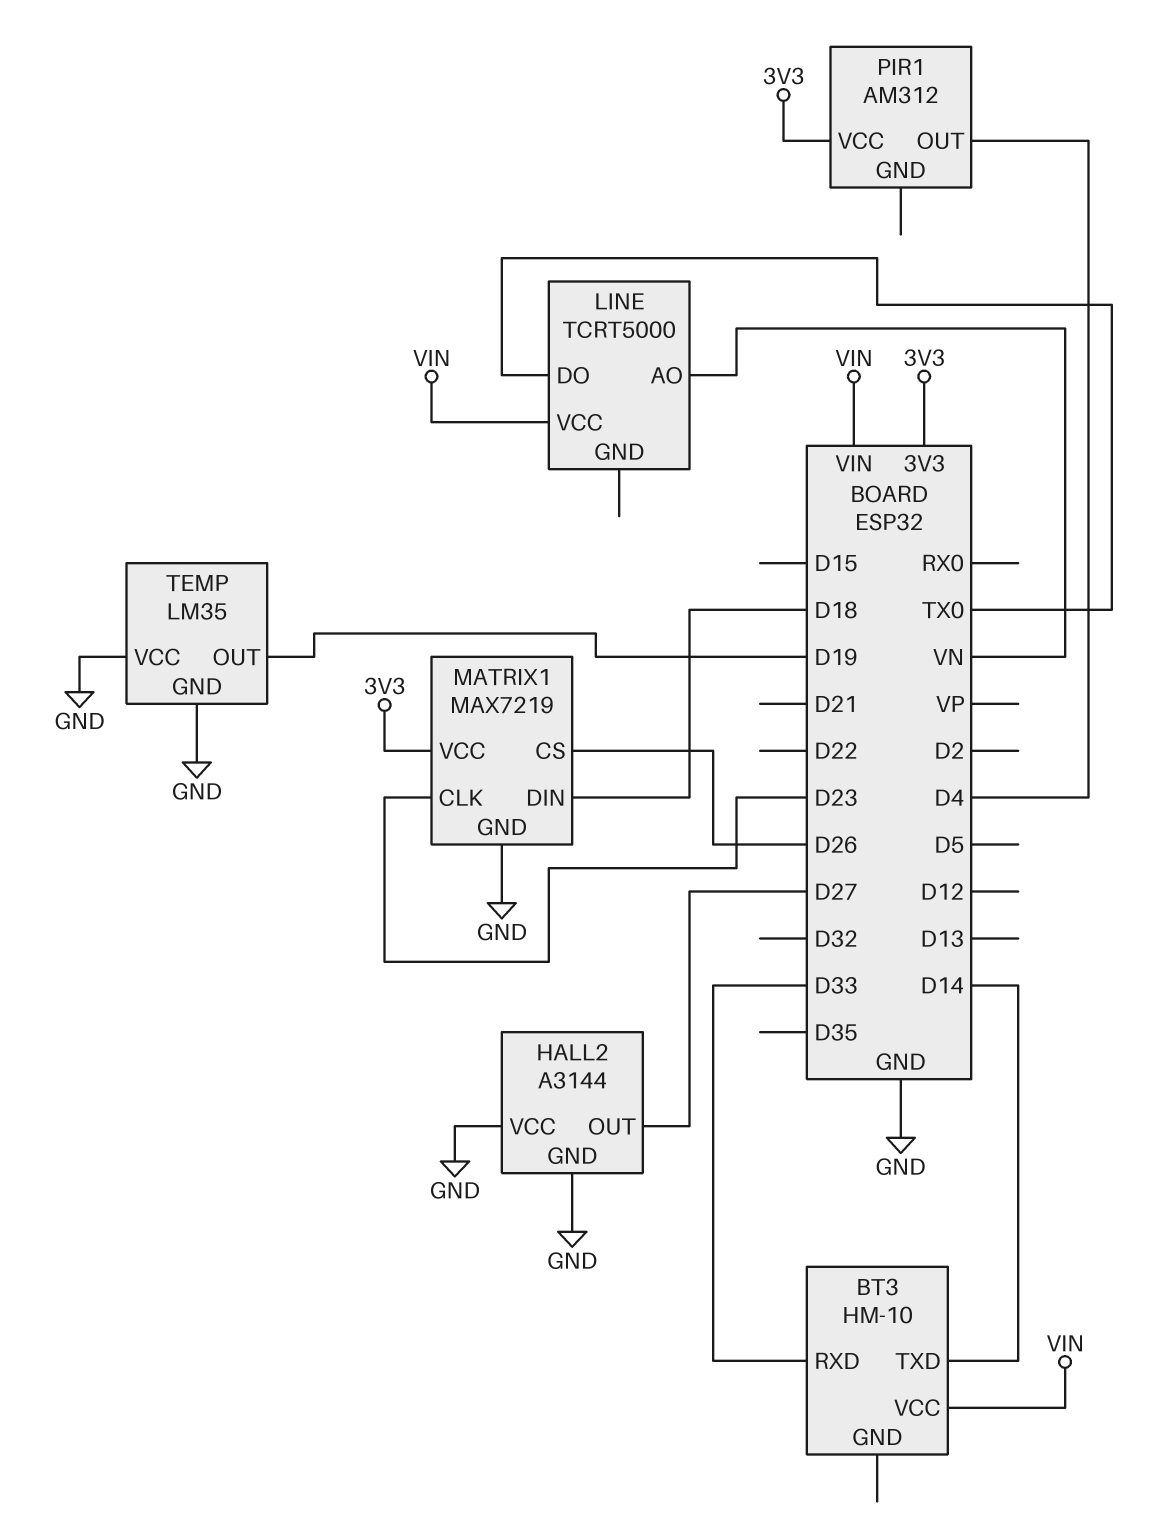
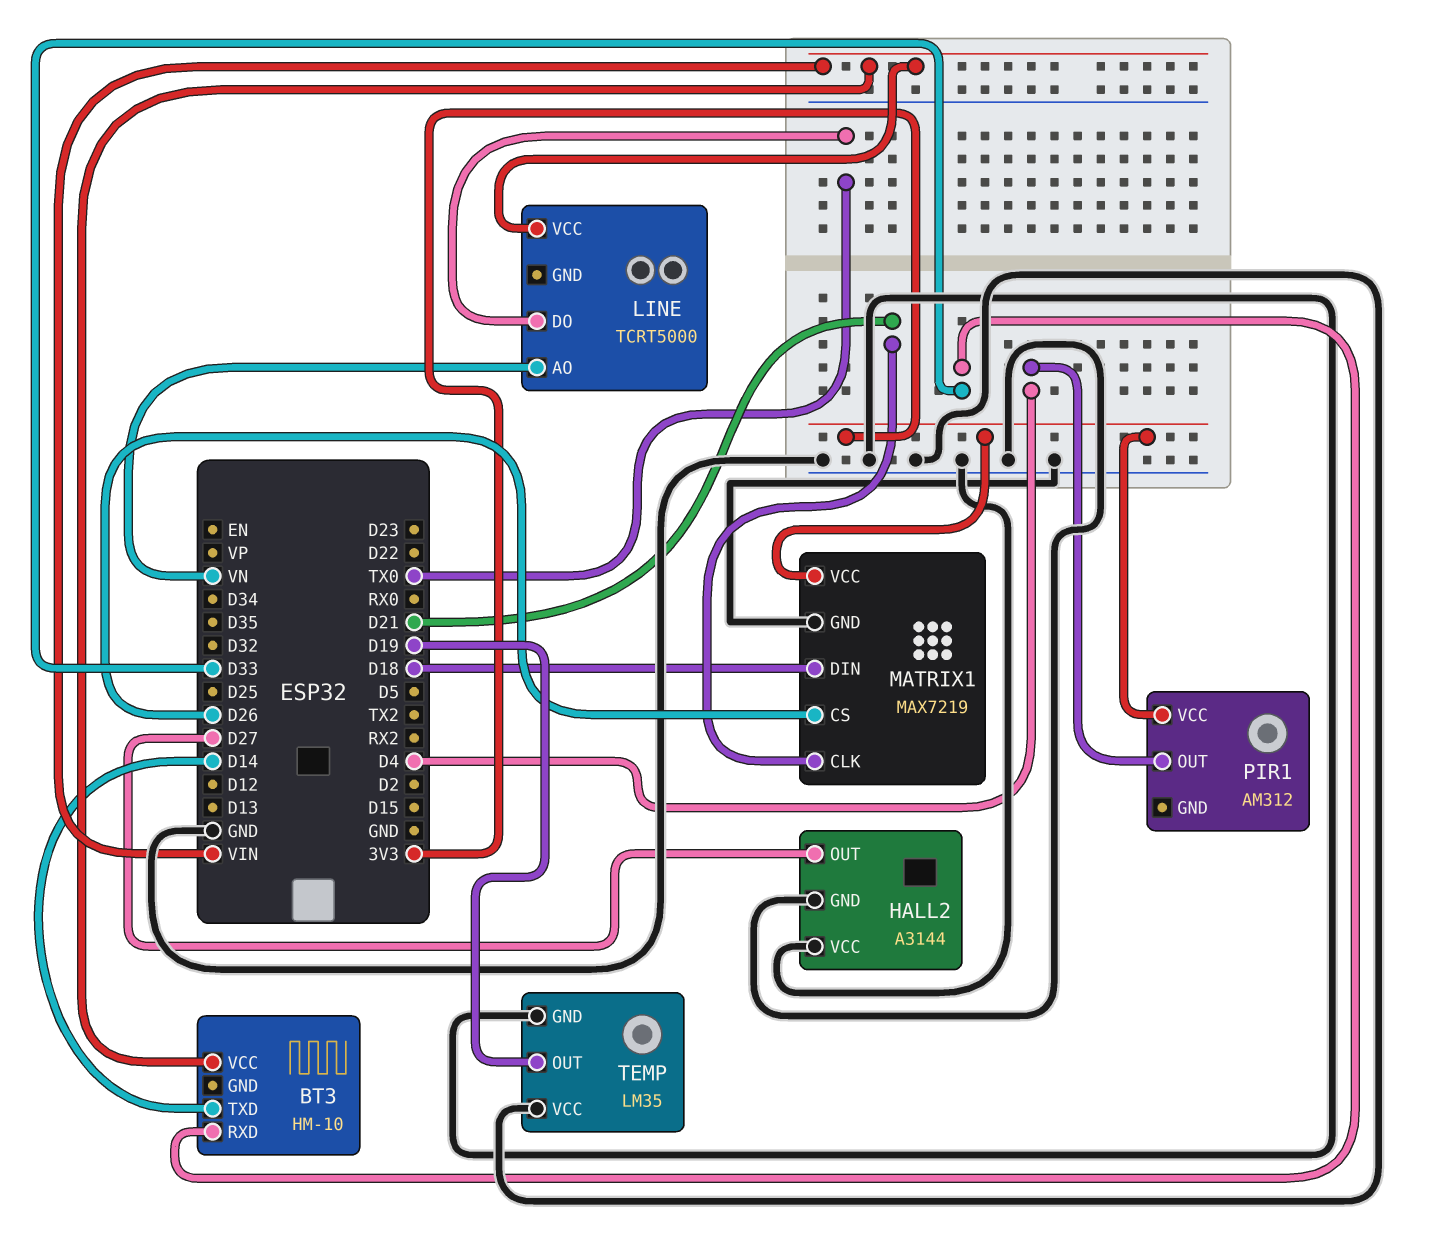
MATRIX1 pin CLK: D23 -> D21

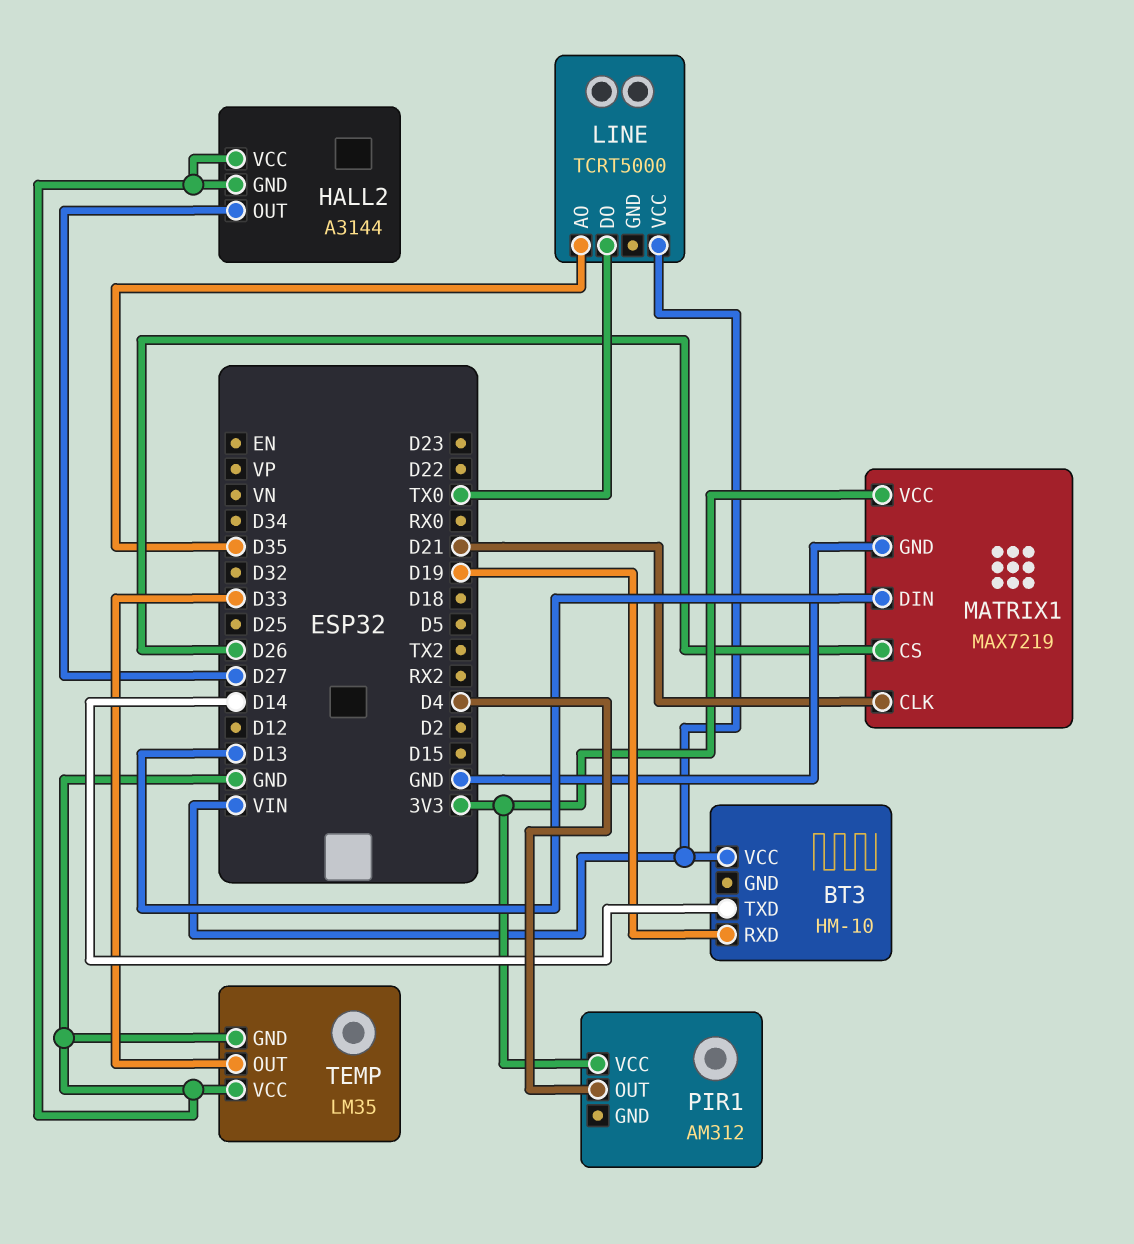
BT3 pin RXD: D33 -> D19
LINE pin AO: VN -> D35
MATRIX1 pin DIN: D18 -> D13
TEMP pin OUT: D19 -> D33

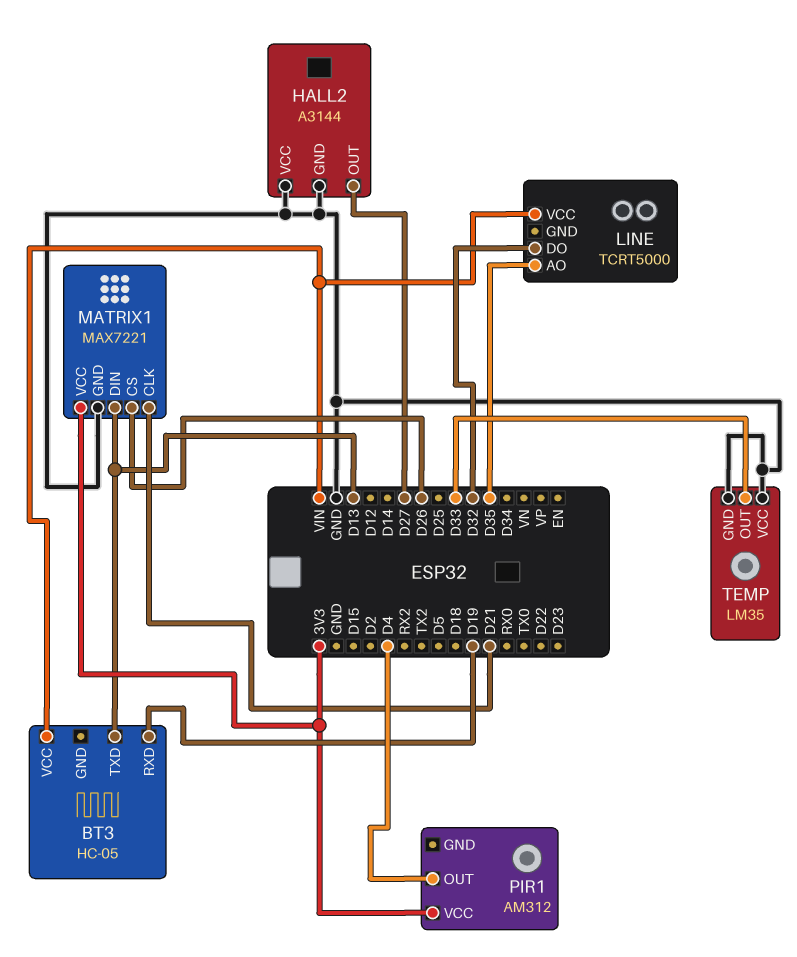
BT3: HM-10 -> HC-05
BT3 pin TXD: D14 -> D13
LINE pin DO: TX0 -> D32
MATRIX1: MAX7219 -> MAX7221

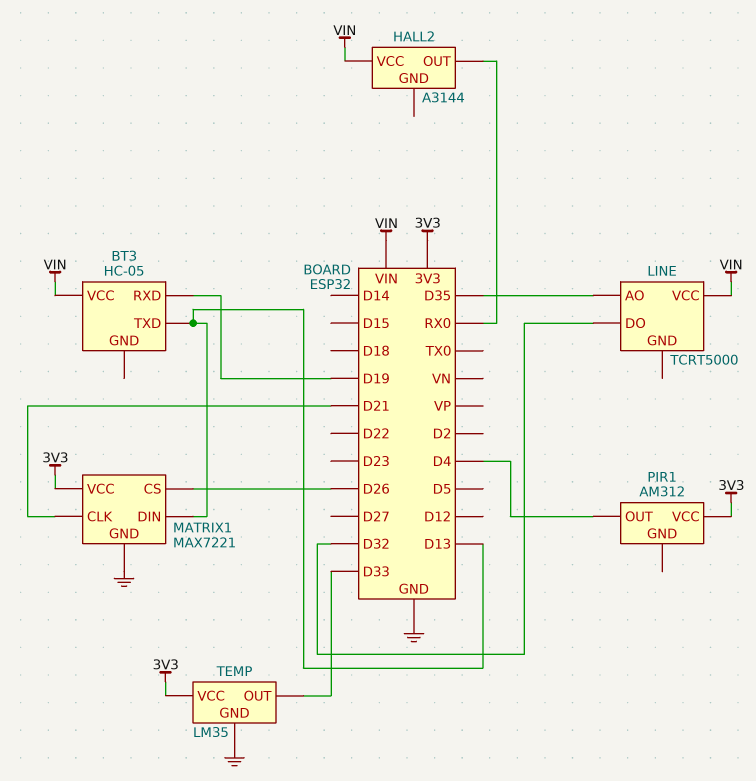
HALL2 pin GND: GND -> none
HALL2 pin OUT: D27 -> RX0
HALL2 pin VCC: GND -> VIN
TEMP pin VCC: GND -> 3V3

